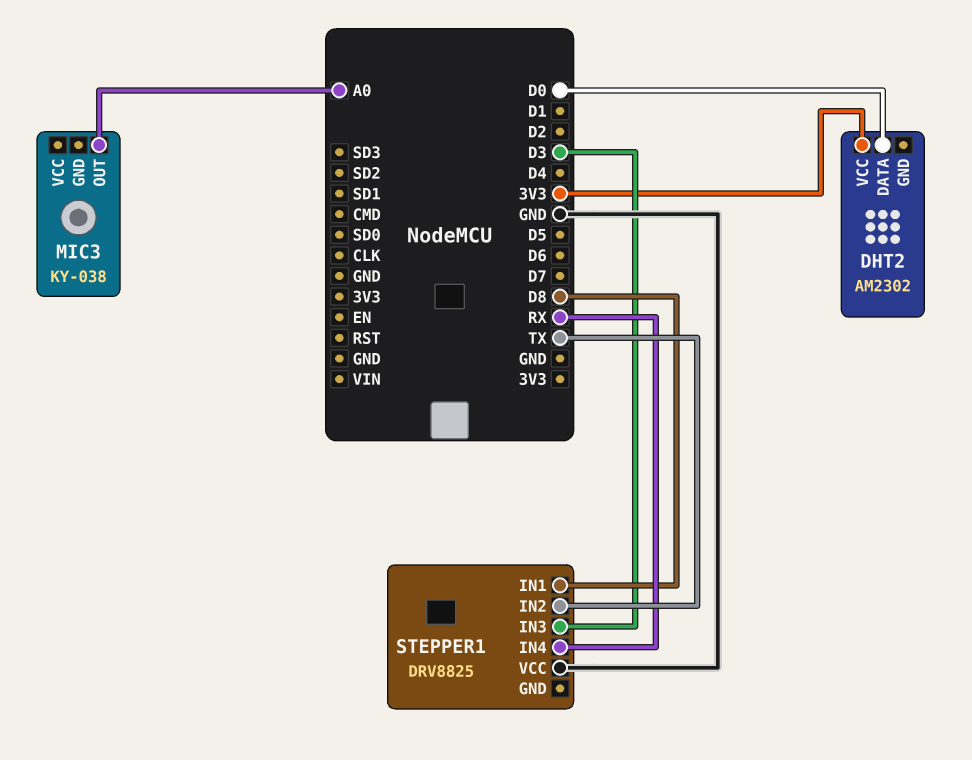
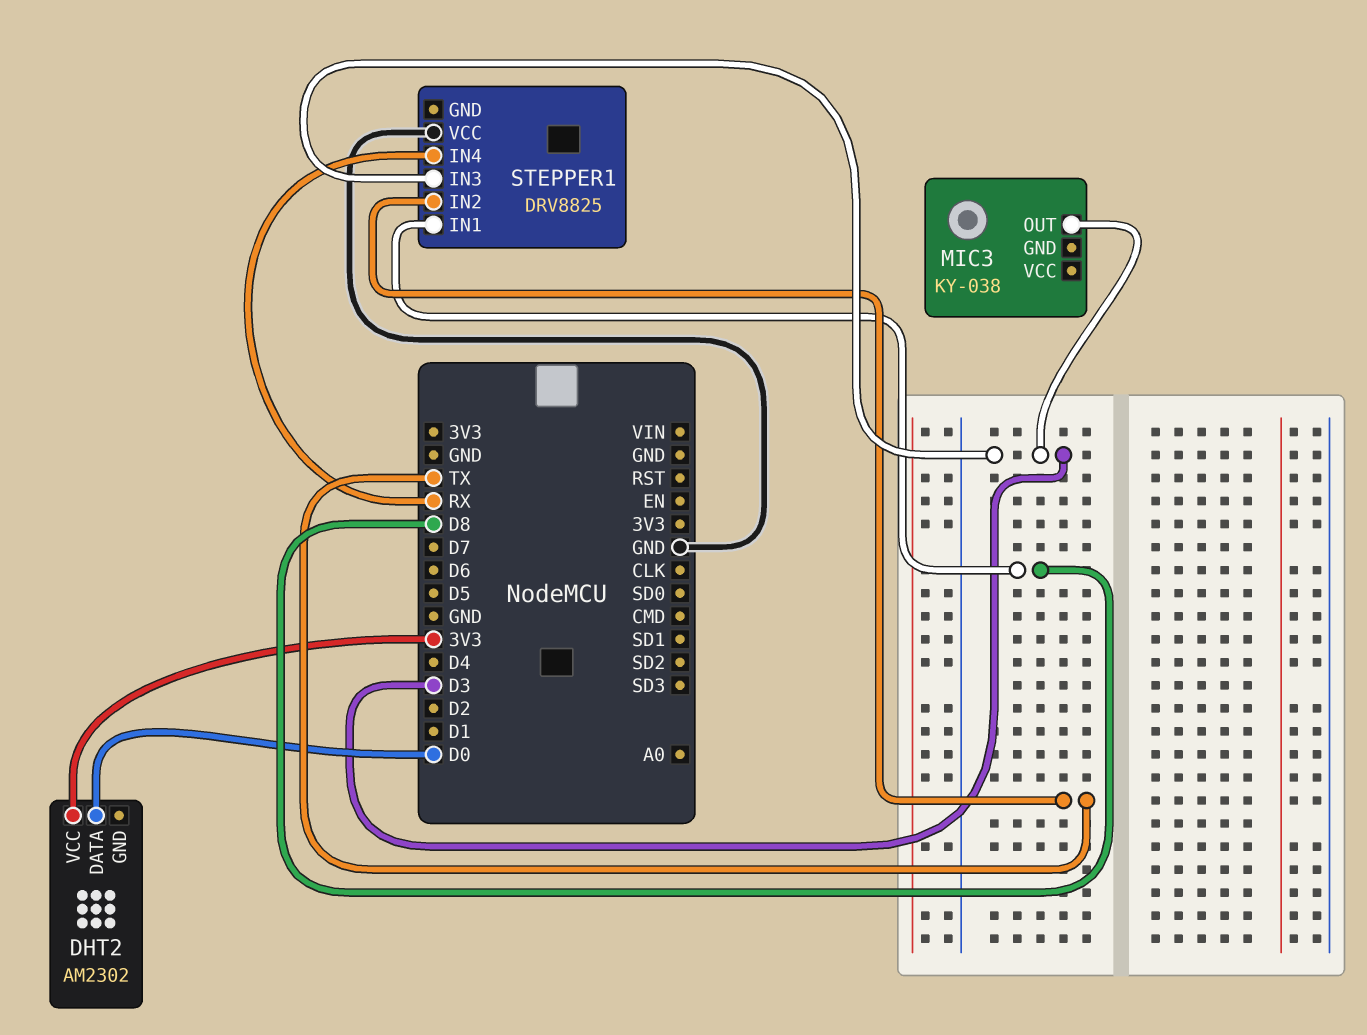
MIC3 pin OUT: A0 -> D3

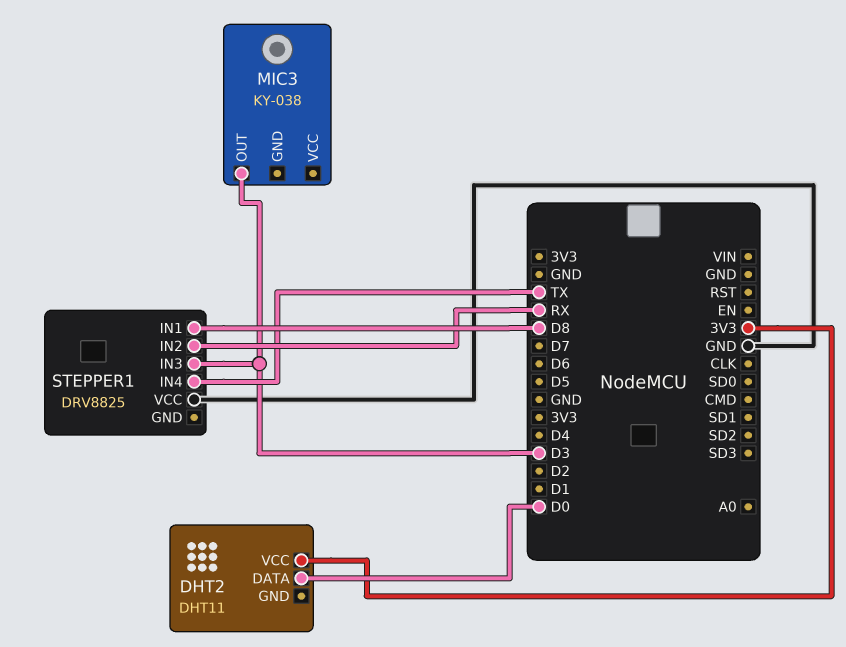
DHT2: AM2302 -> DHT11
STEPPER1 pin IN2: TX -> RX
STEPPER1 pin IN4: RX -> TX

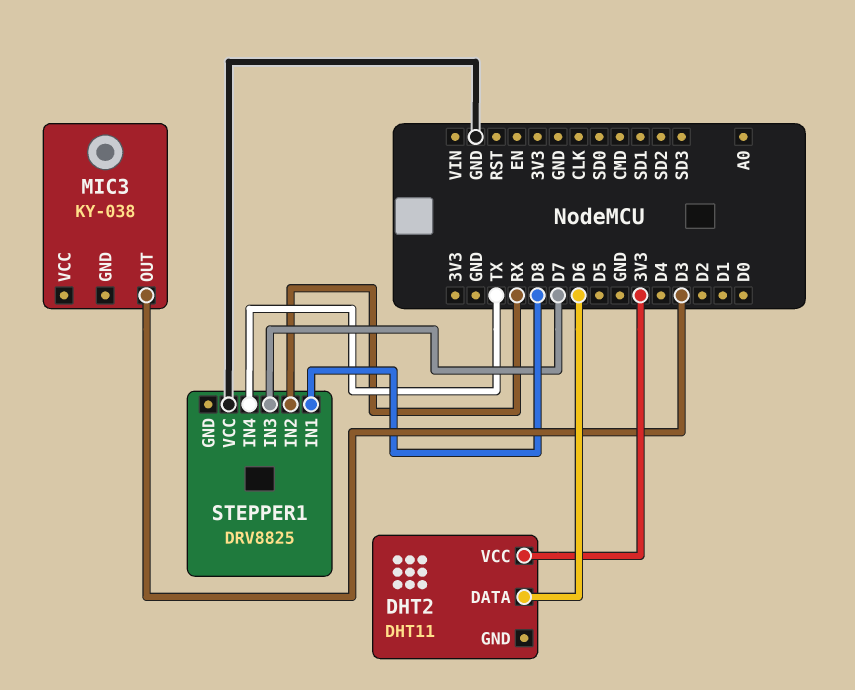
DHT2 pin DATA: D0 -> D6
STEPPER1 pin IN3: D3 -> D7

